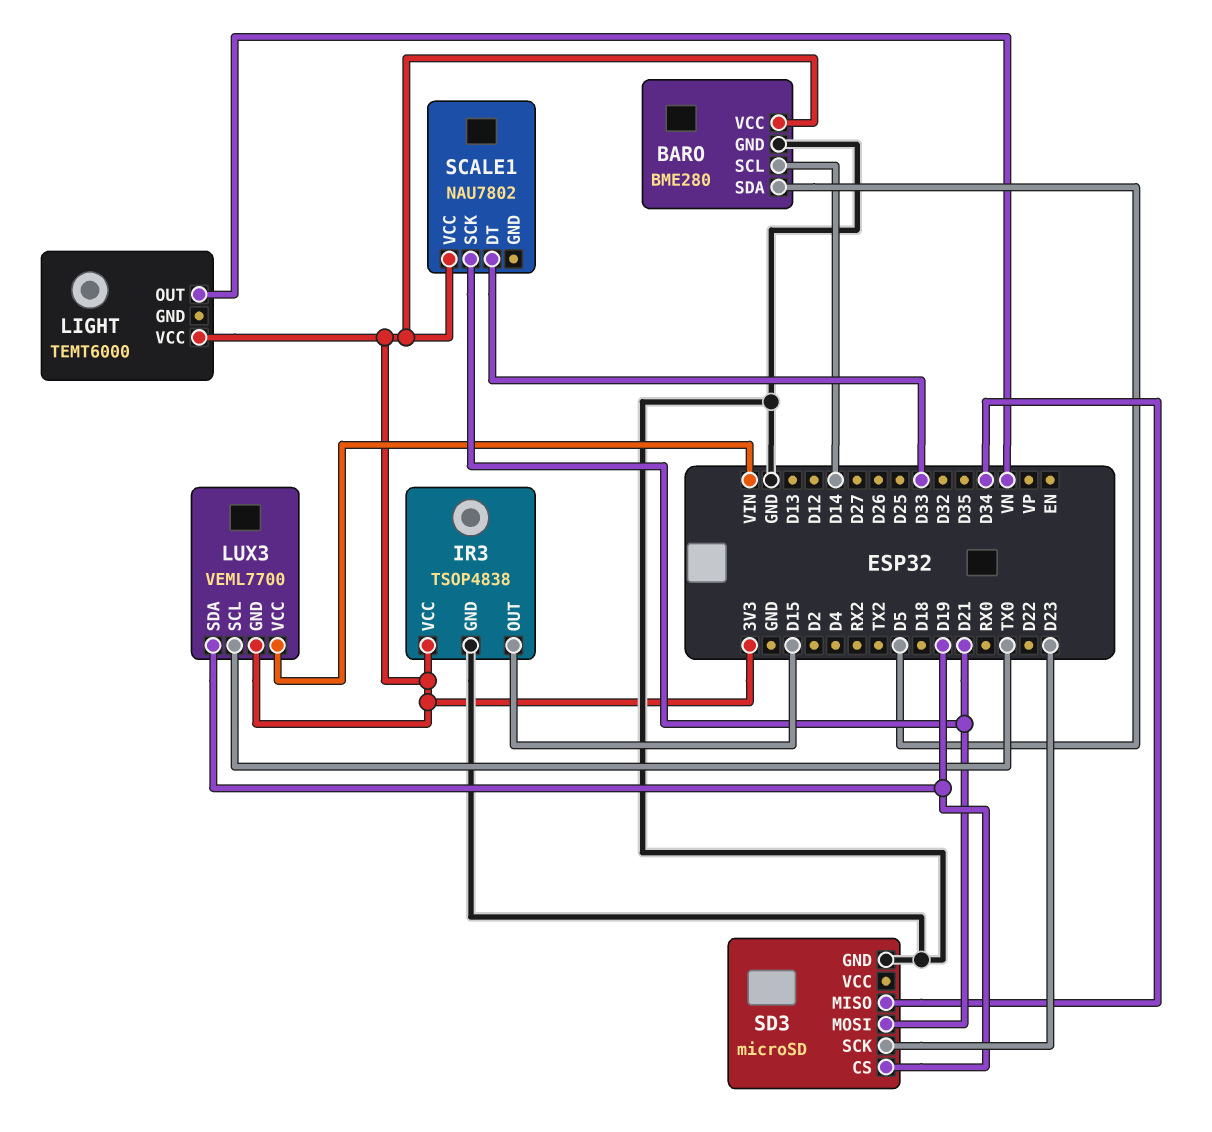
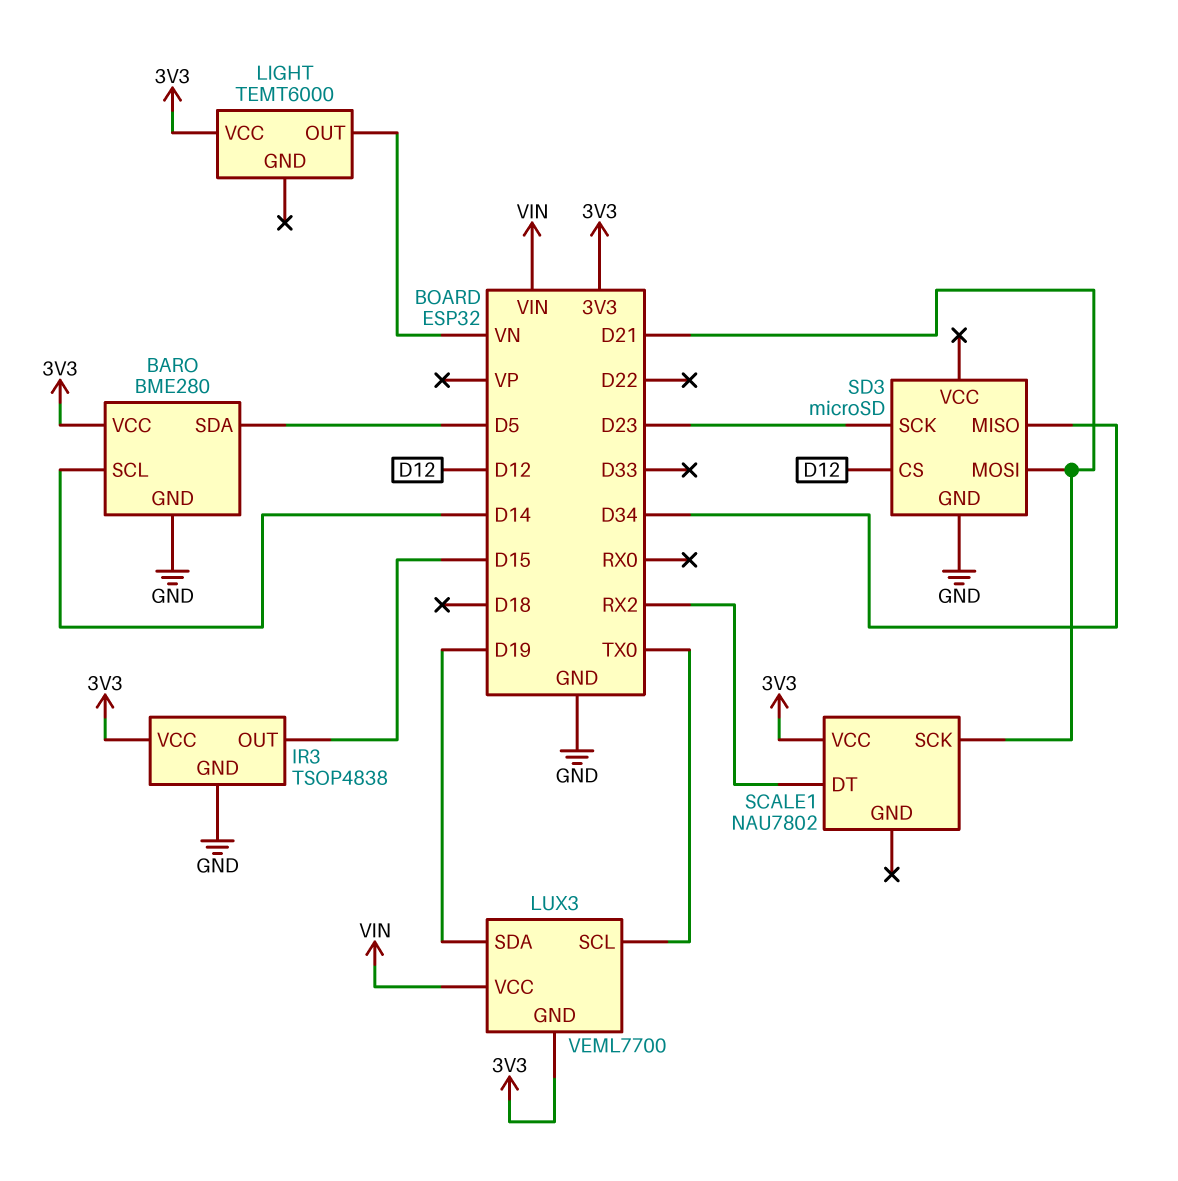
SCALE1 pin DT: D33 -> RX2
SD3 pin CS: D19 -> D12

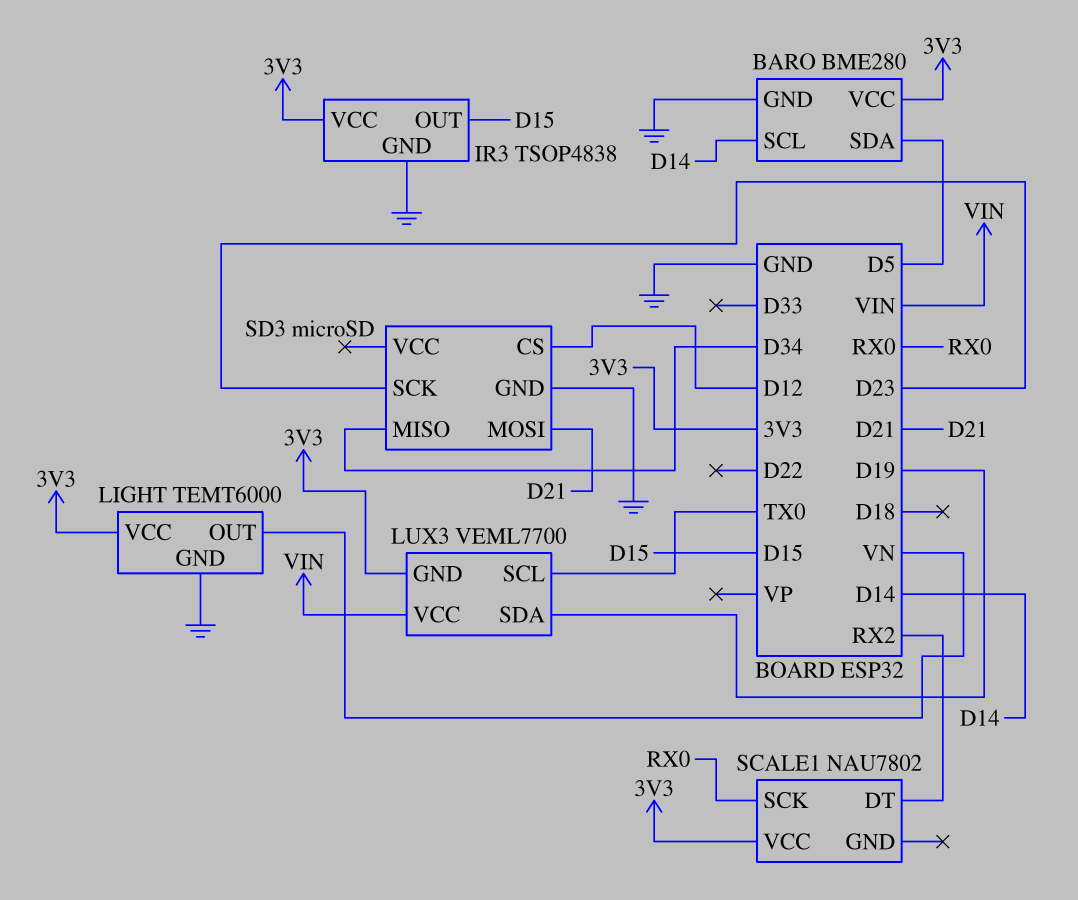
LIGHT pin GND: none -> GND
SCALE1 pin SCK: D21 -> RX0

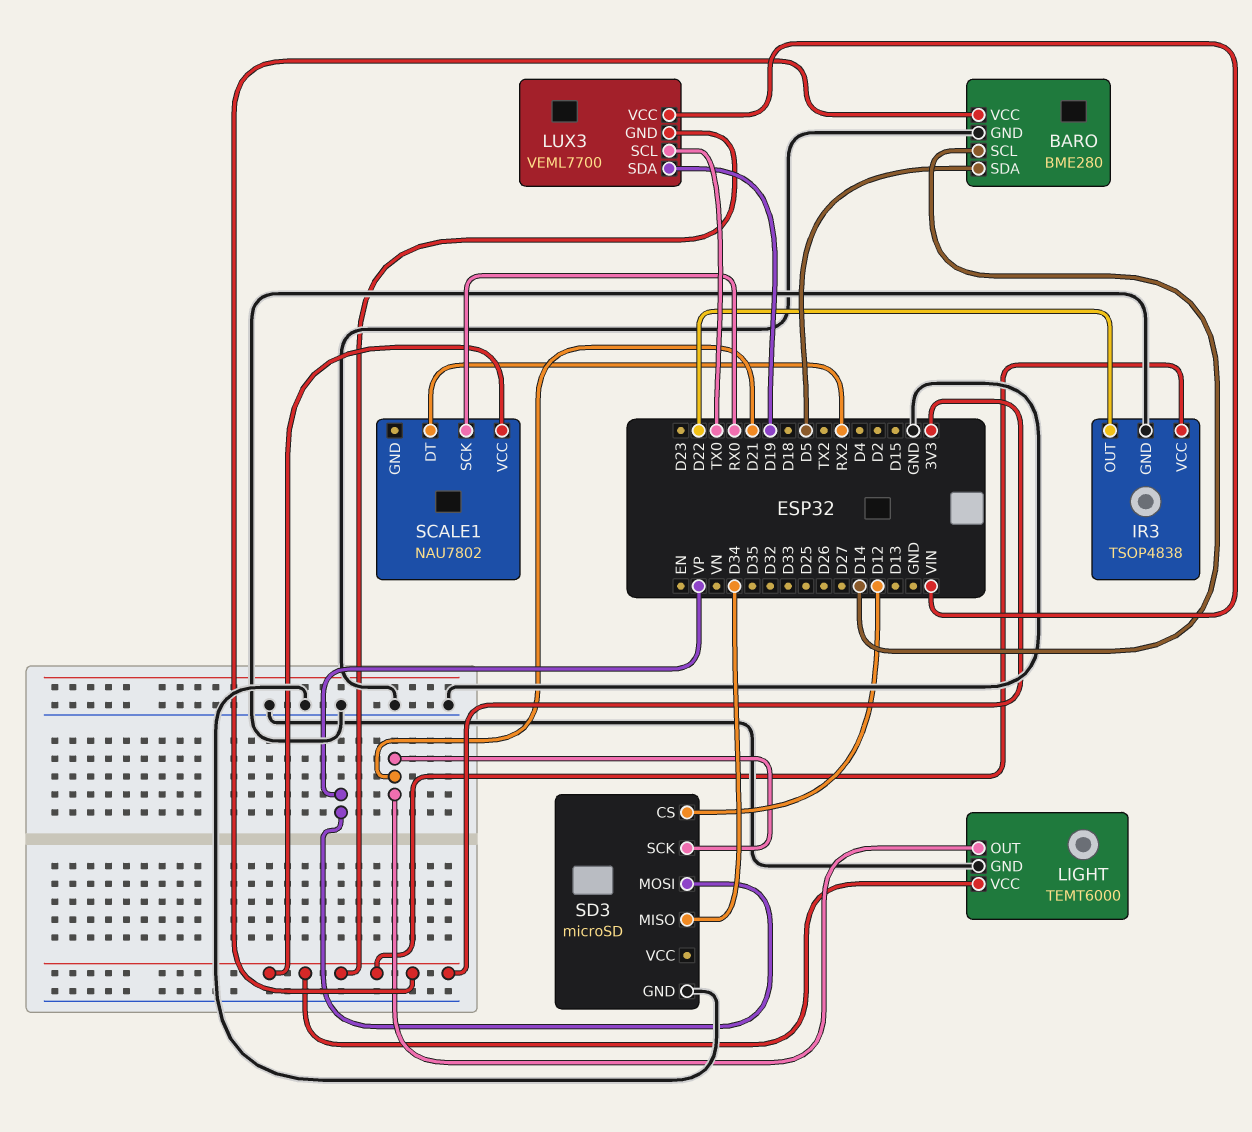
IR3 pin OUT: D15 -> D22
LIGHT pin OUT: VN -> D21
SD3 pin MOSI: D21 -> VP
SD3 pin SCK: D23 -> D21

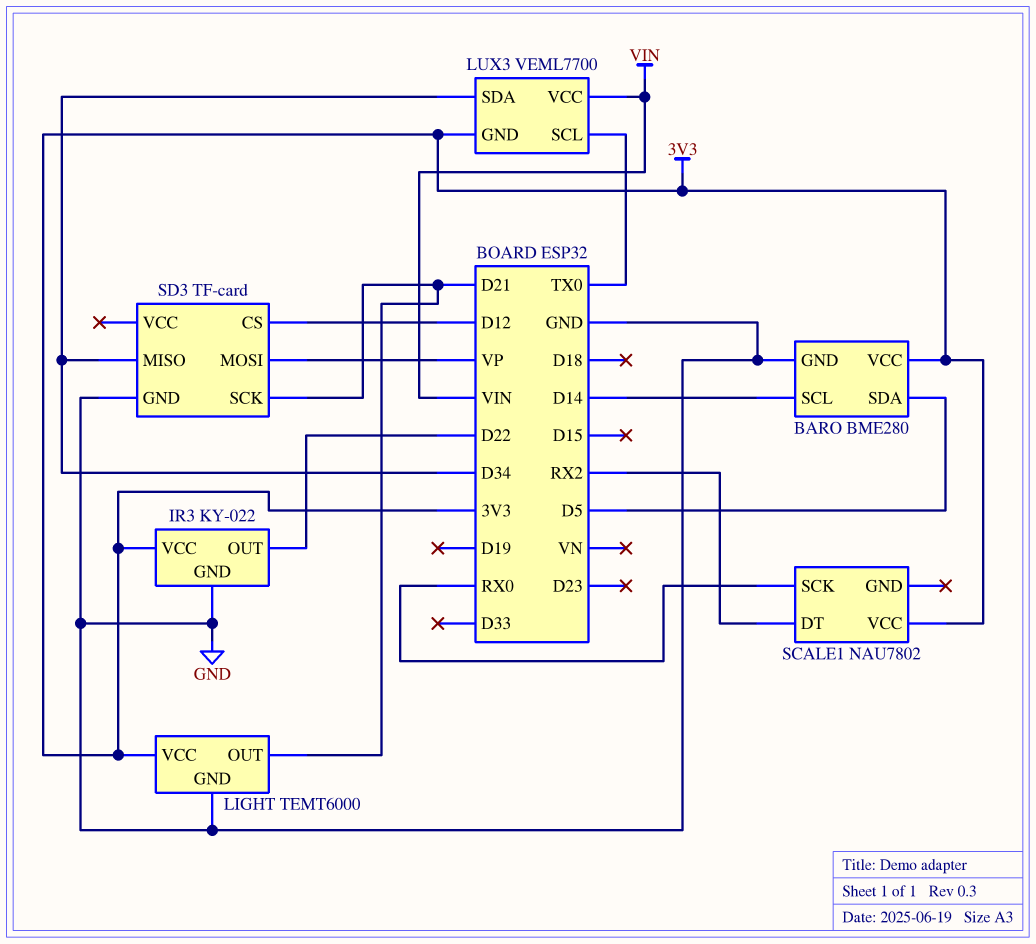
IR3: TSOP4838 -> KY-022
LUX3 pin SDA: D19 -> D34
SD3: microSD -> TF-card

